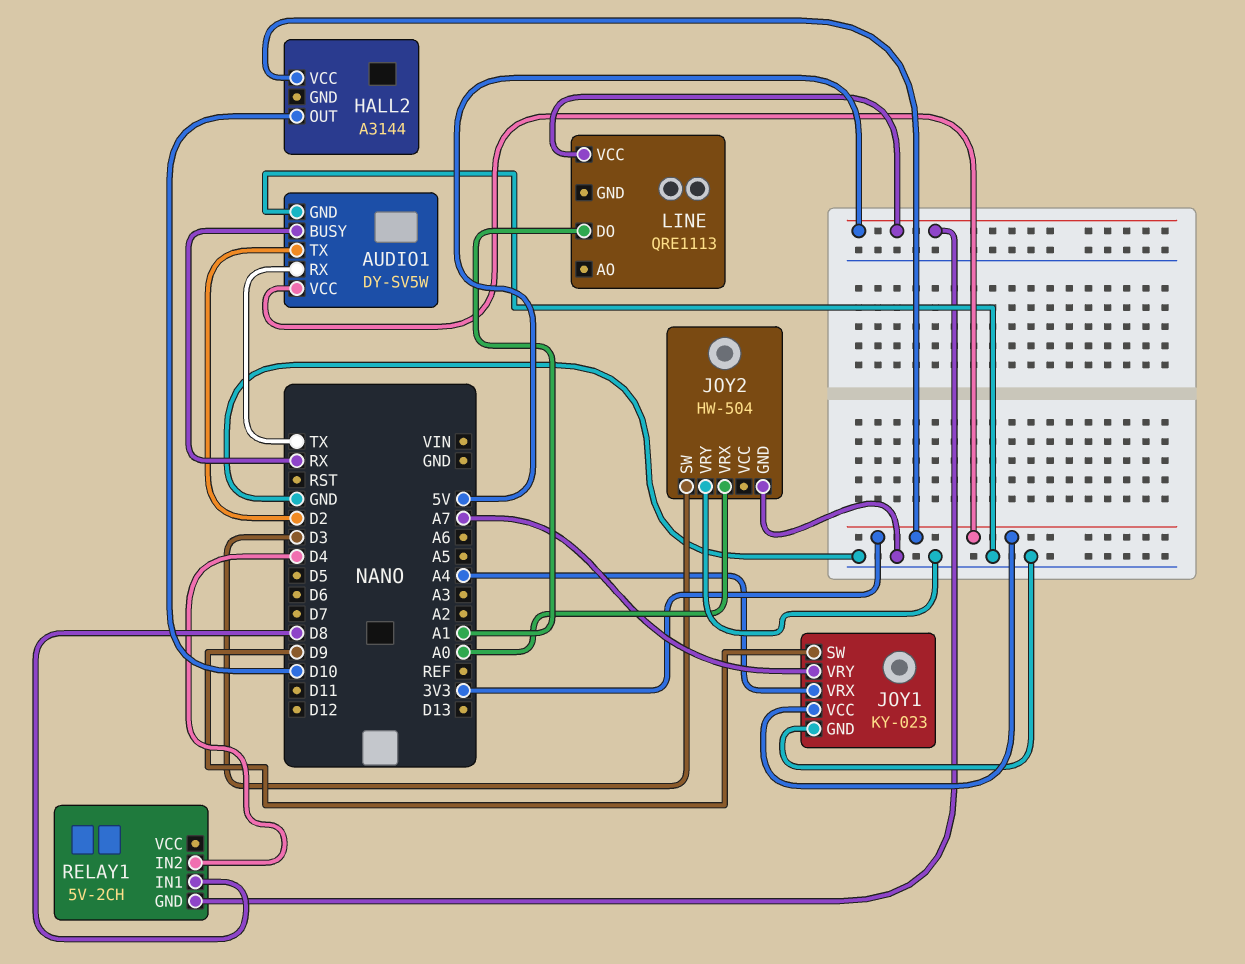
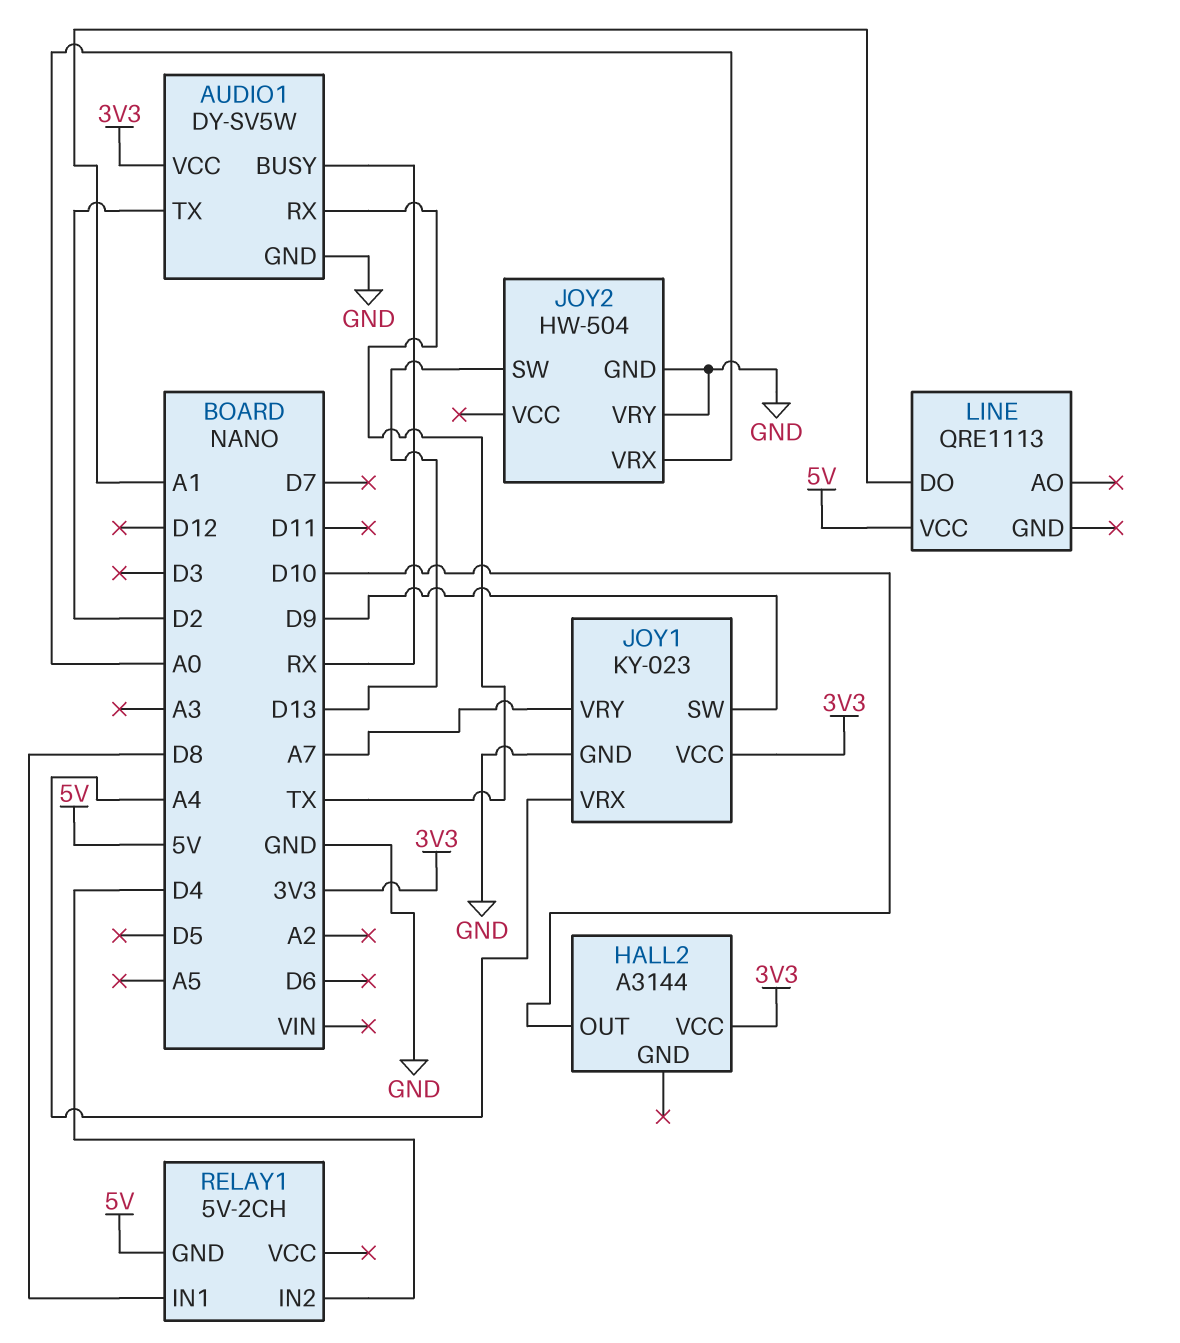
JOY2 pin SW: D3 -> D13

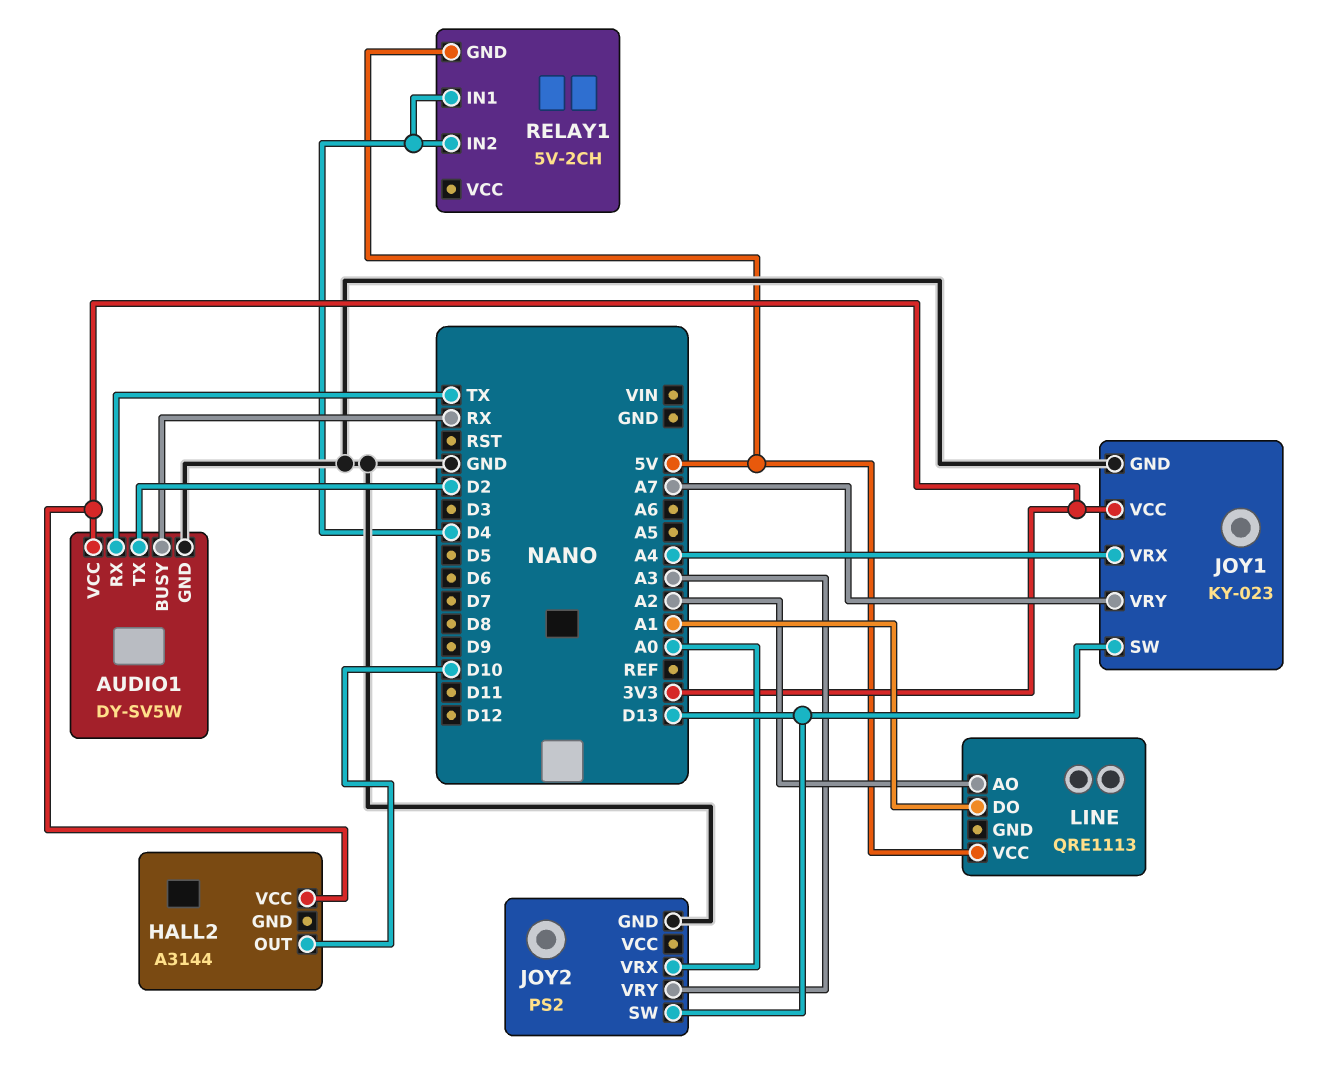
JOY1 pin SW: D9 -> D13
JOY2: HW-504 -> PS2
JOY2 pin VRY: GND -> A3
LINE pin AO: none -> A2
RELAY1 pin IN1: D8 -> D4

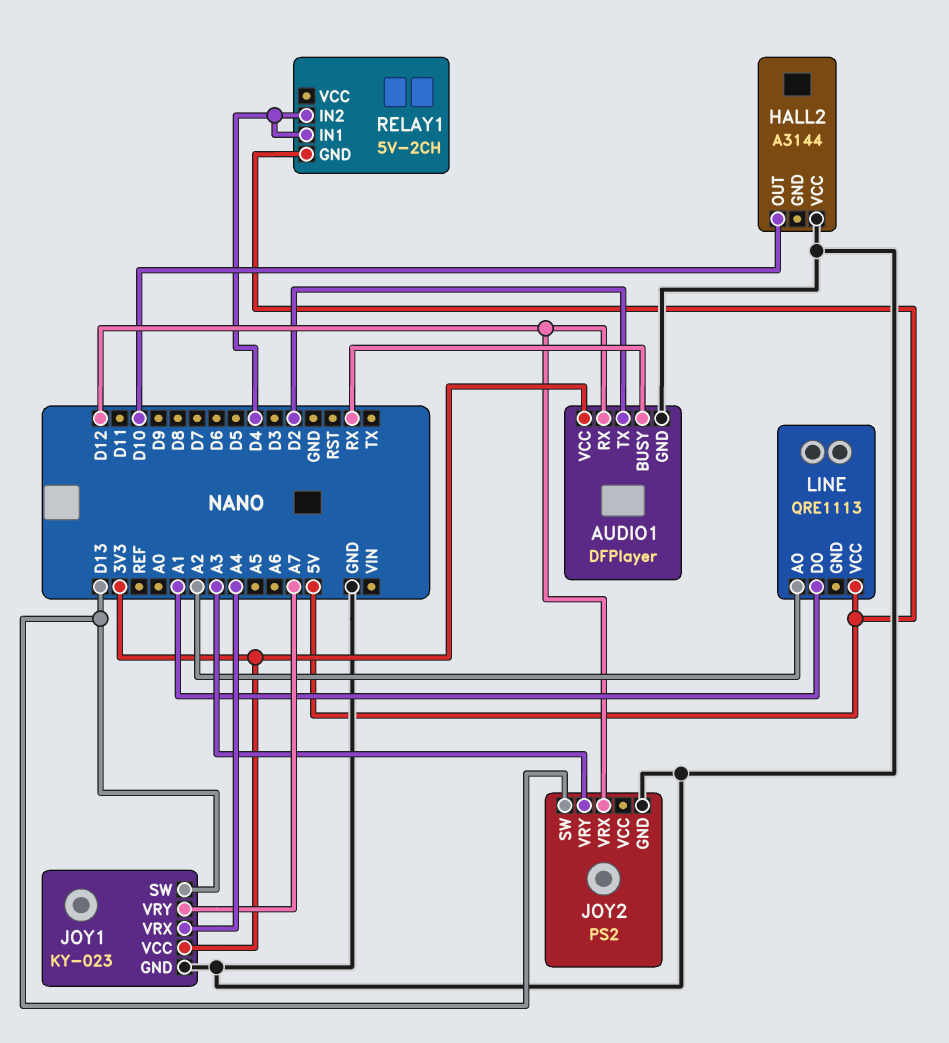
AUDIO1: DY-SV5W -> DFPlayer
AUDIO1 pin RX: TX -> D12
HALL2 pin VCC: 3V3 -> GND
JOY2 pin VRX: A0 -> D12

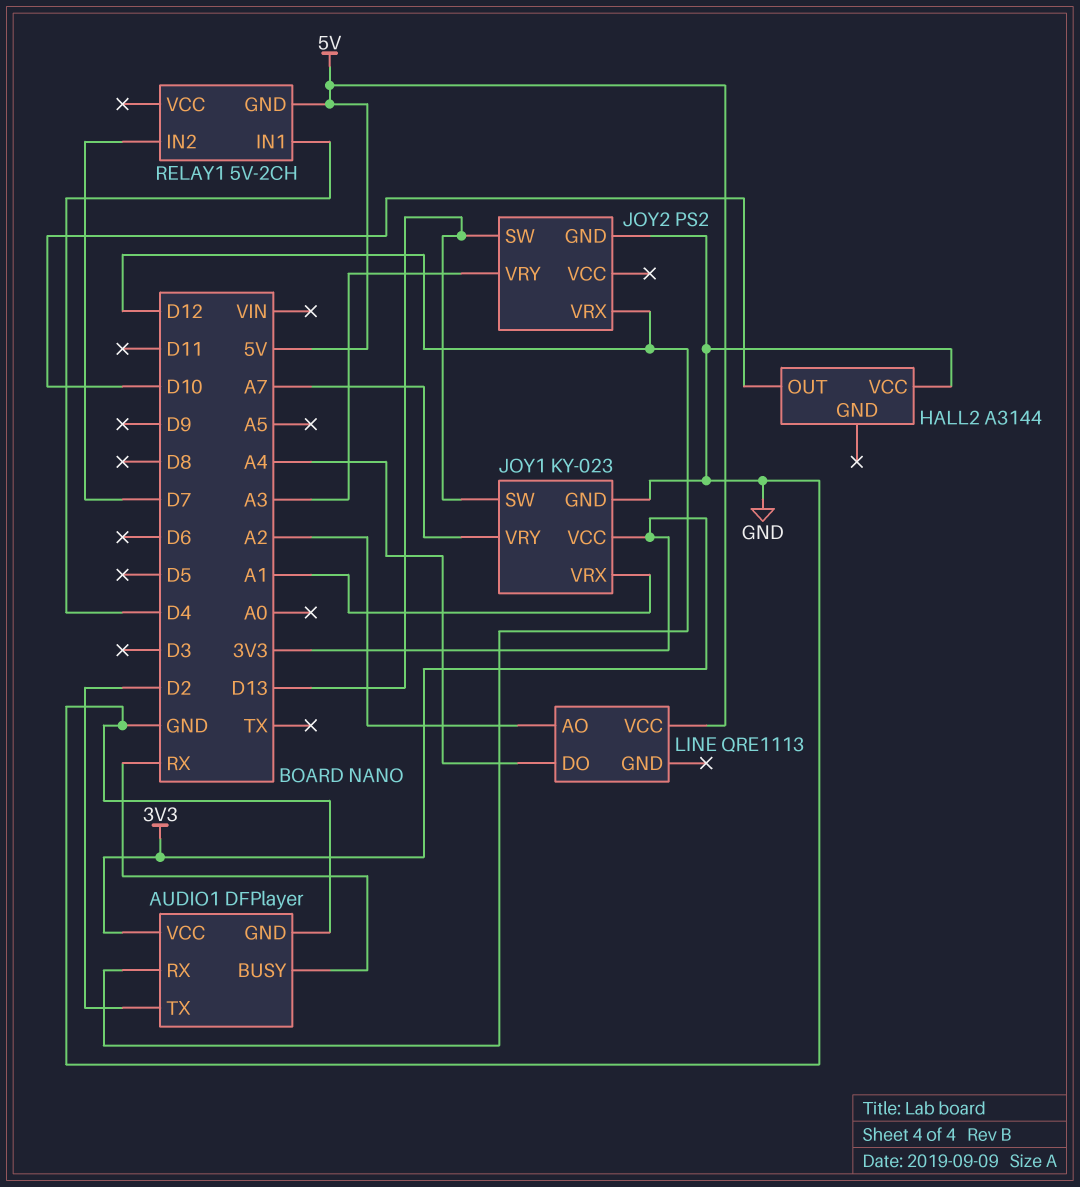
JOY1 pin VRX: A4 -> A1
LINE pin DO: A1 -> A4
RELAY1 pin IN2: D4 -> D7

